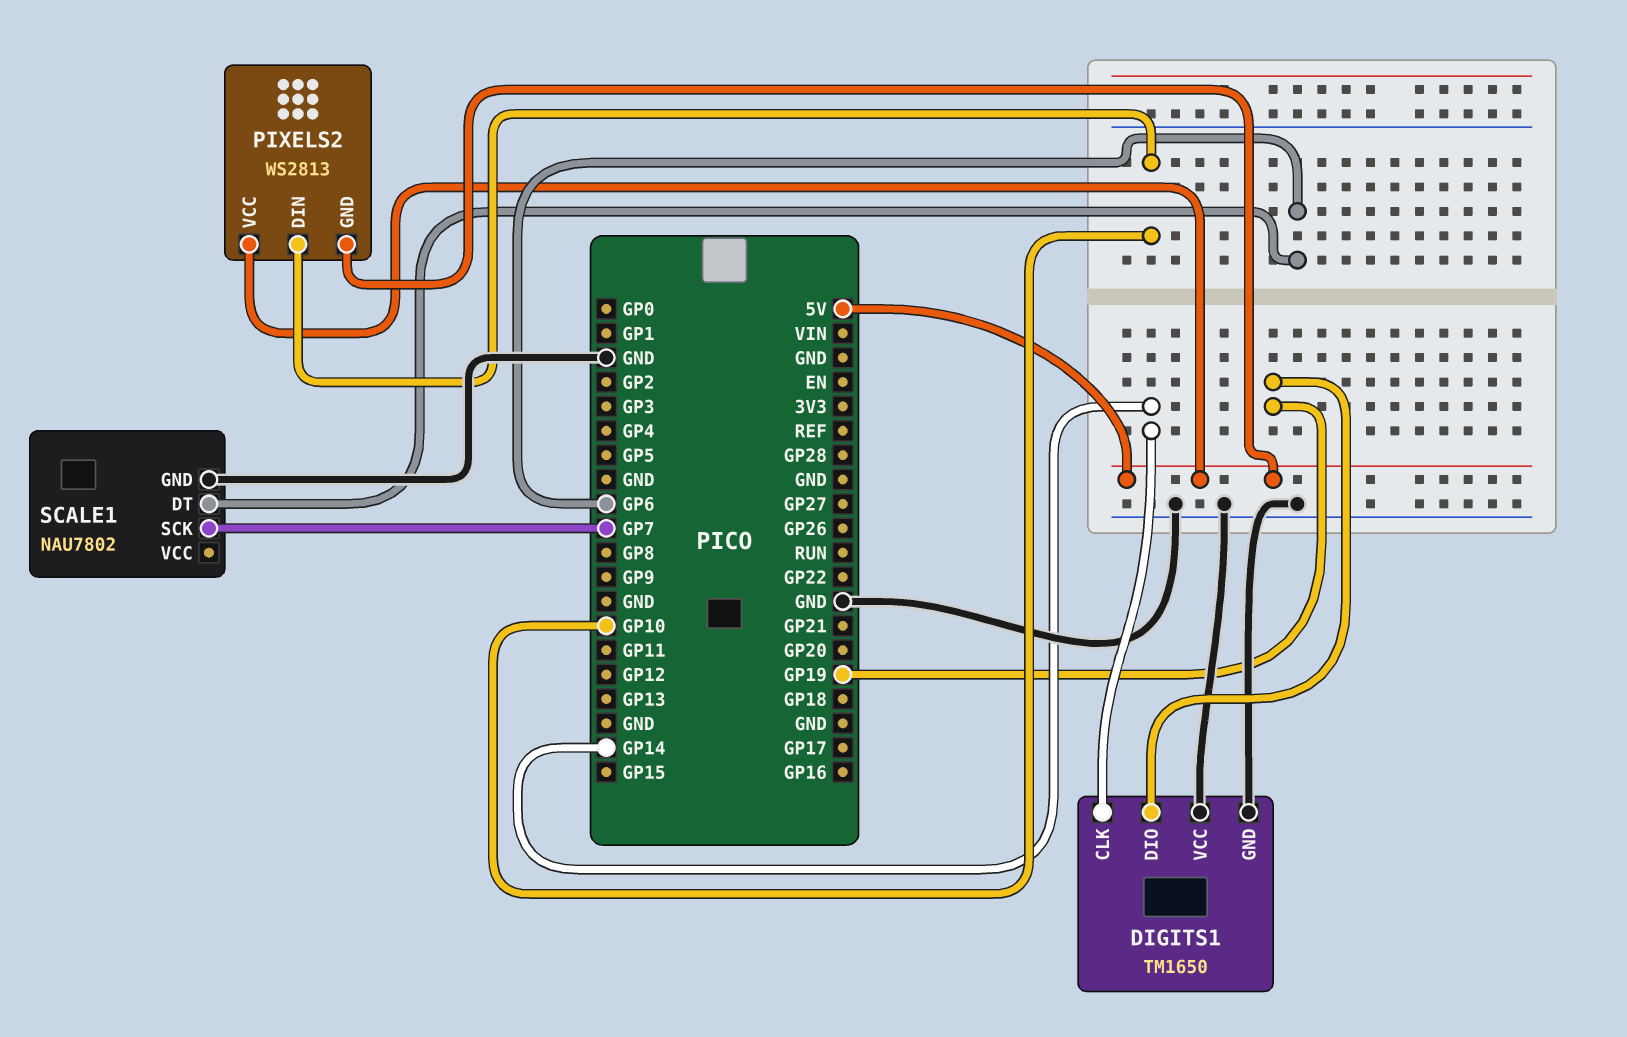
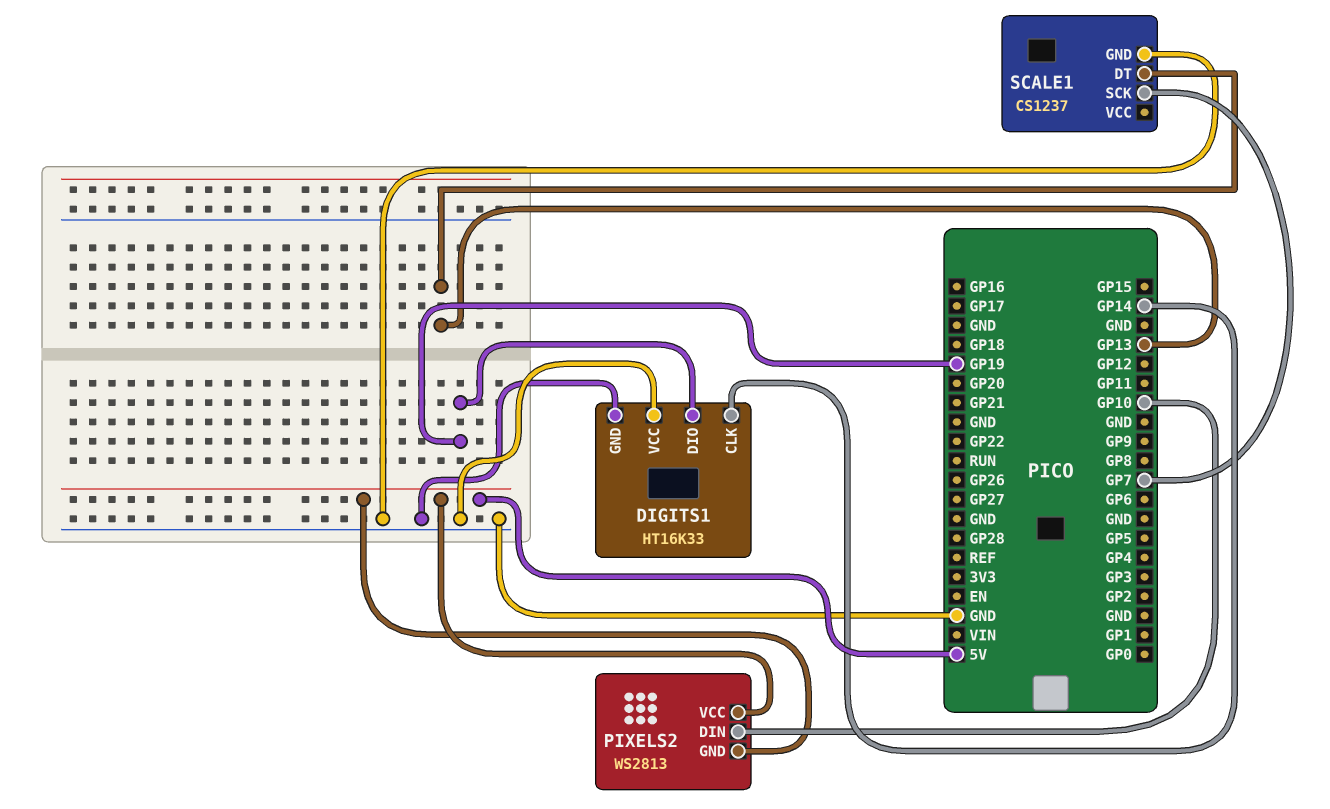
DIGITS1: TM1650 -> HT16K33
SCALE1: NAU7802 -> CS1237
SCALE1 pin DT: GP6 -> GP13

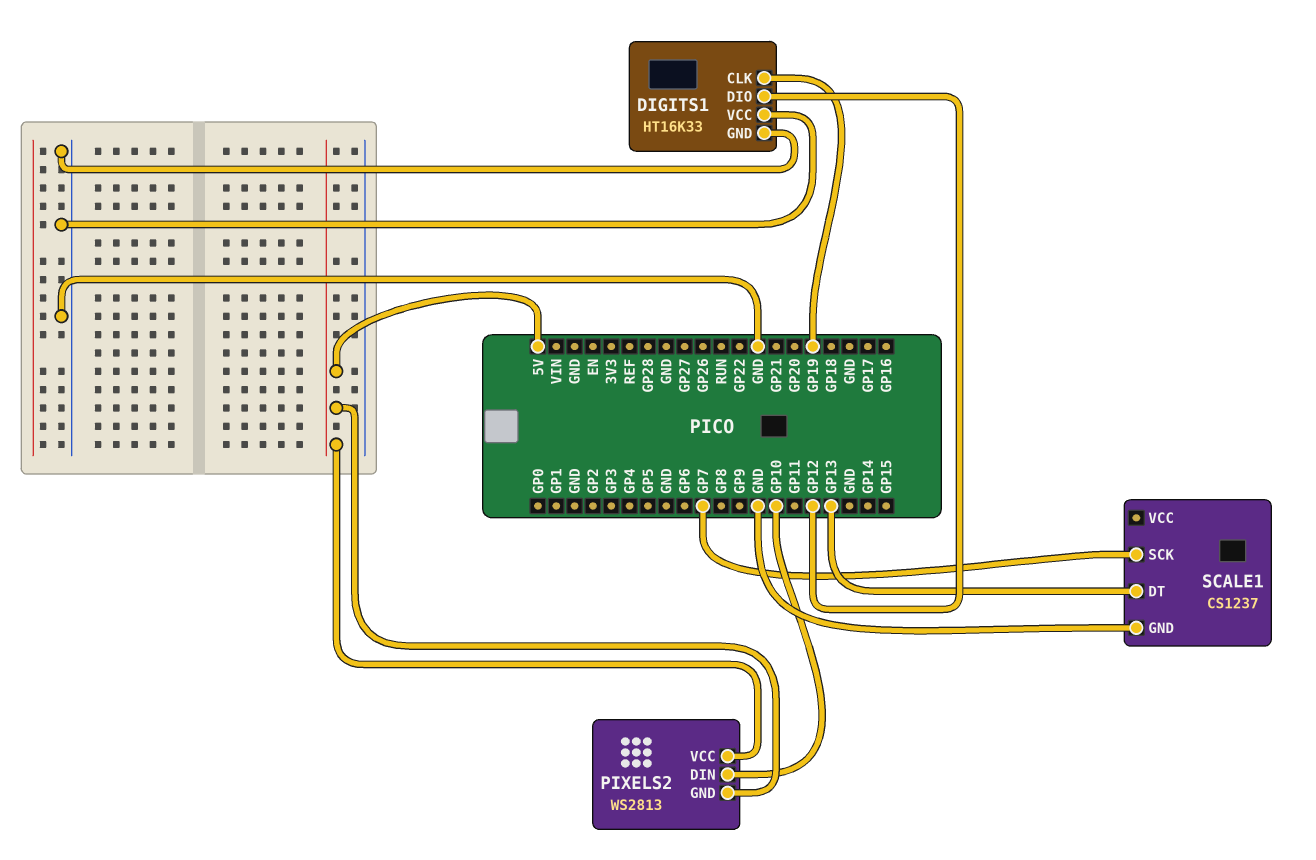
DIGITS1 pin CLK: GP14 -> GP19
DIGITS1 pin DIO: GP19 -> GP12

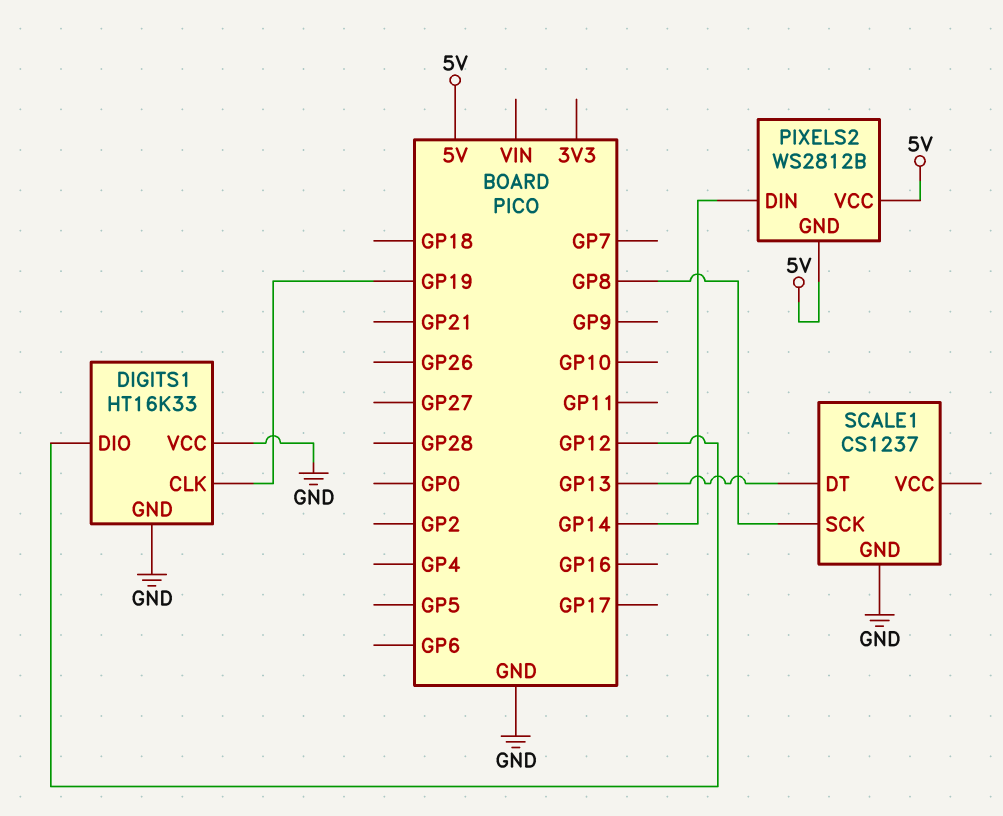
PIXELS2: WS2813 -> WS2812B
PIXELS2 pin DIN: GP10 -> GP14
SCALE1 pin SCK: GP7 -> GP8

